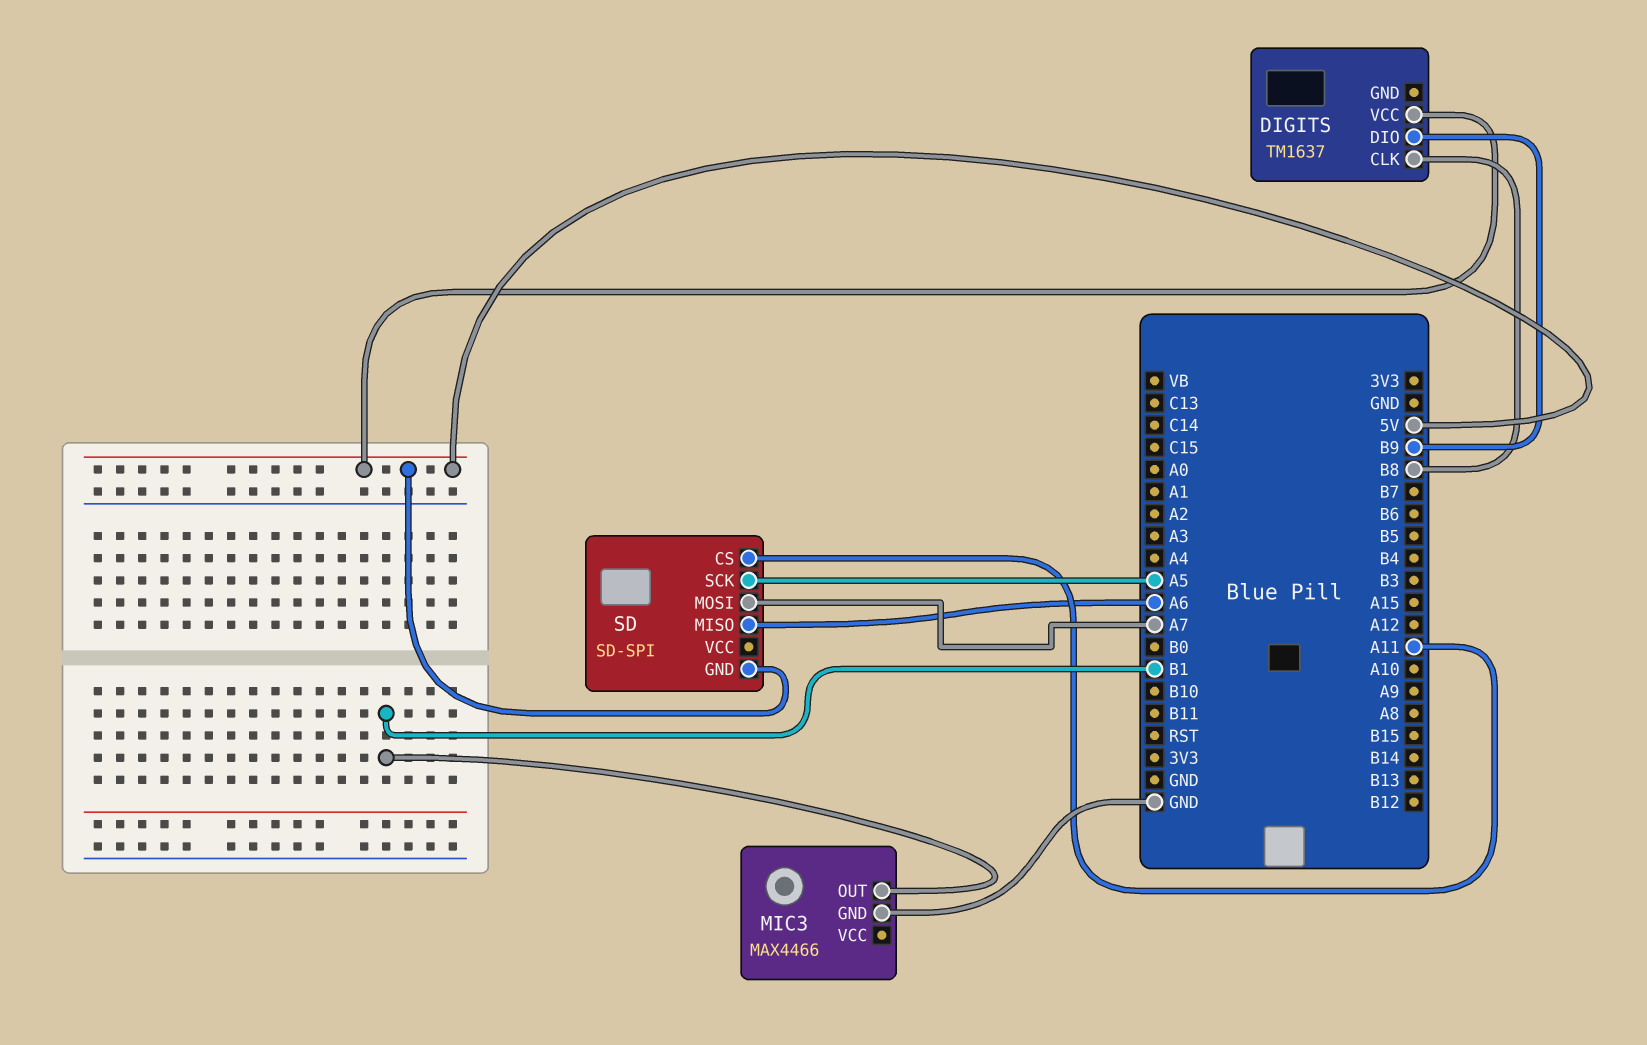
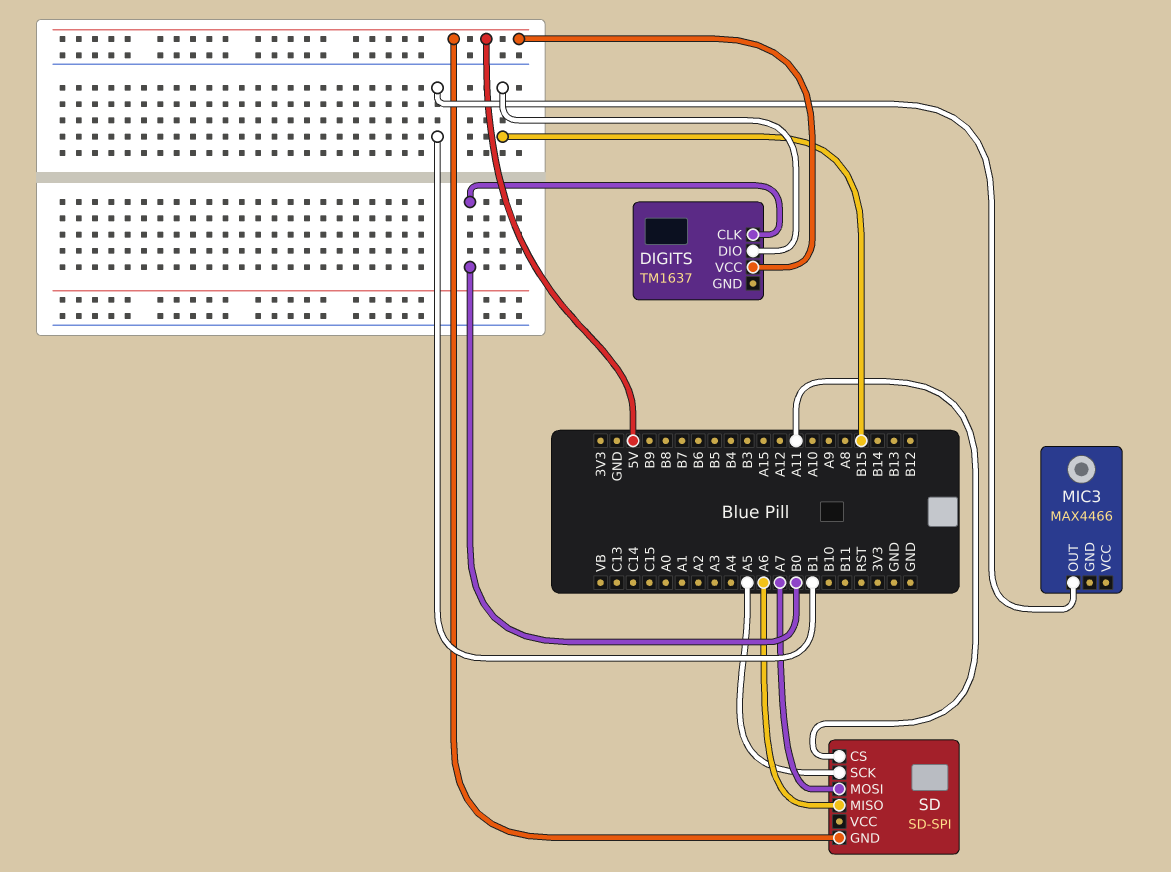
DIGITS pin CLK: B8 -> B0
DIGITS pin DIO: B9 -> B15
MIC3 pin GND: GND -> none

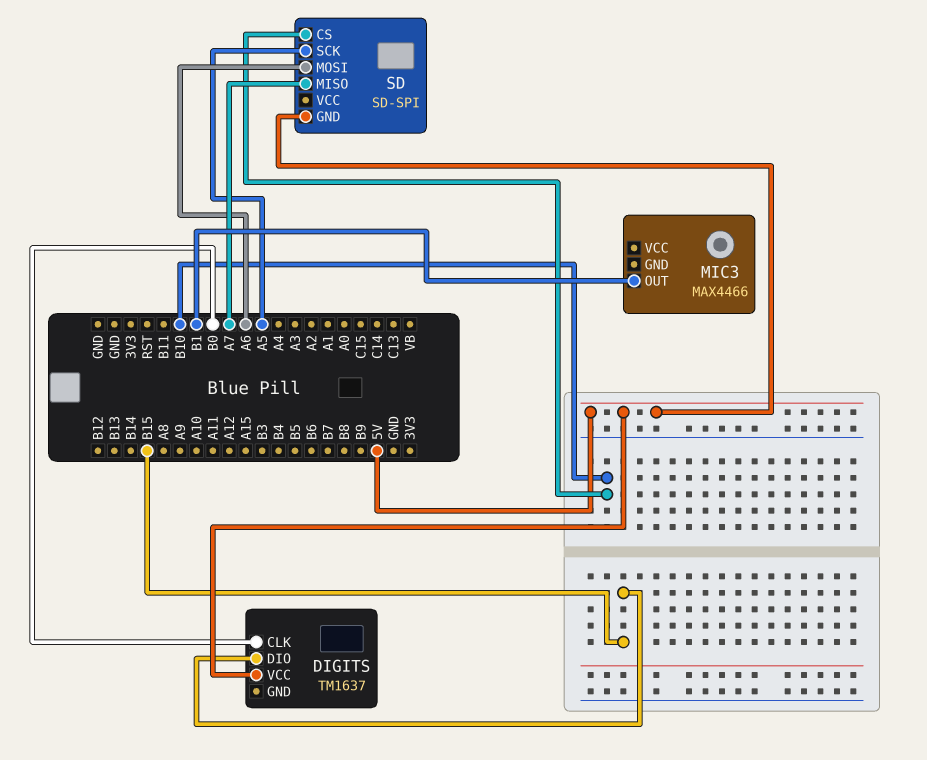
SD pin CS: A11 -> B10
SD pin MISO: A6 -> A7
SD pin MOSI: A7 -> A6

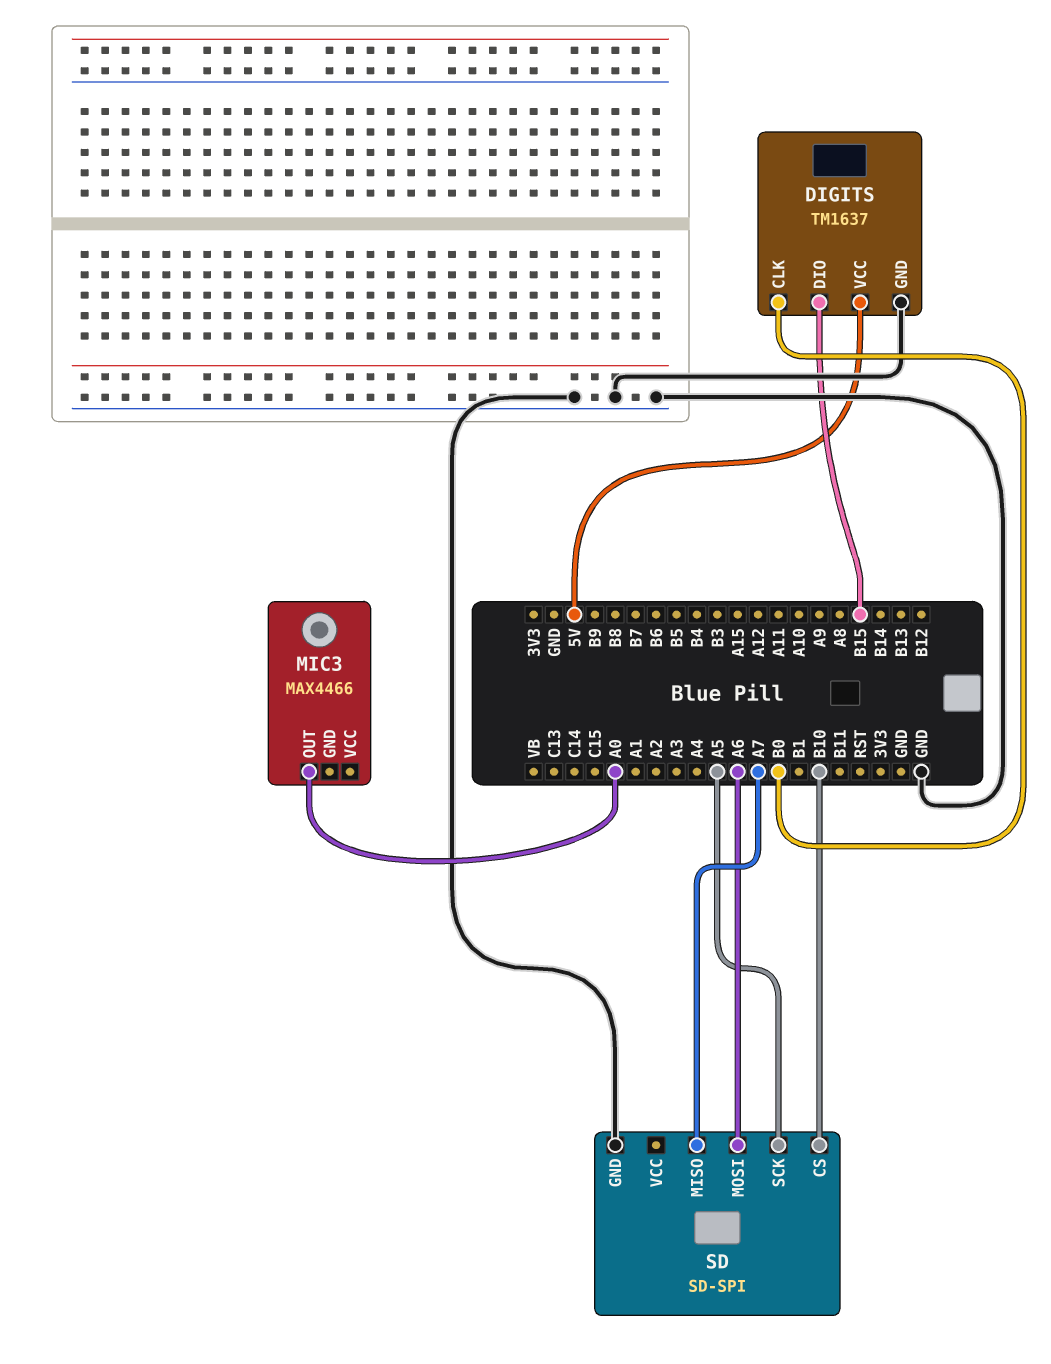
DIGITS pin GND: none -> GND
MIC3 pin OUT: B1 -> A0
SD pin GND: 5V -> GND

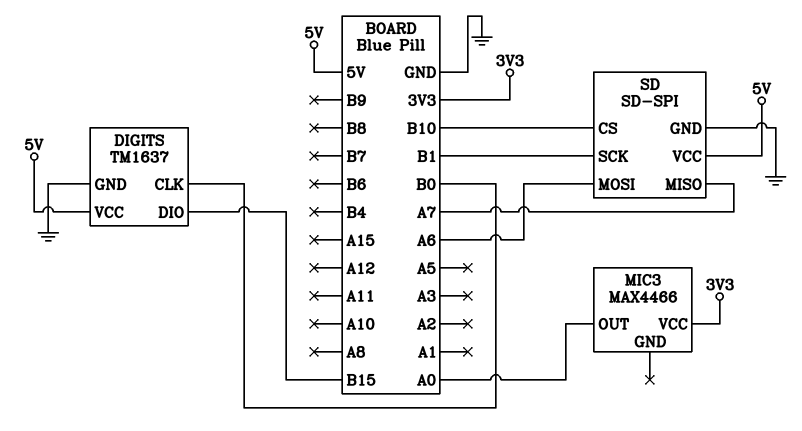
MIC3 pin VCC: none -> 3V3
SD pin SCK: A5 -> B1
SD pin VCC: none -> 5V

